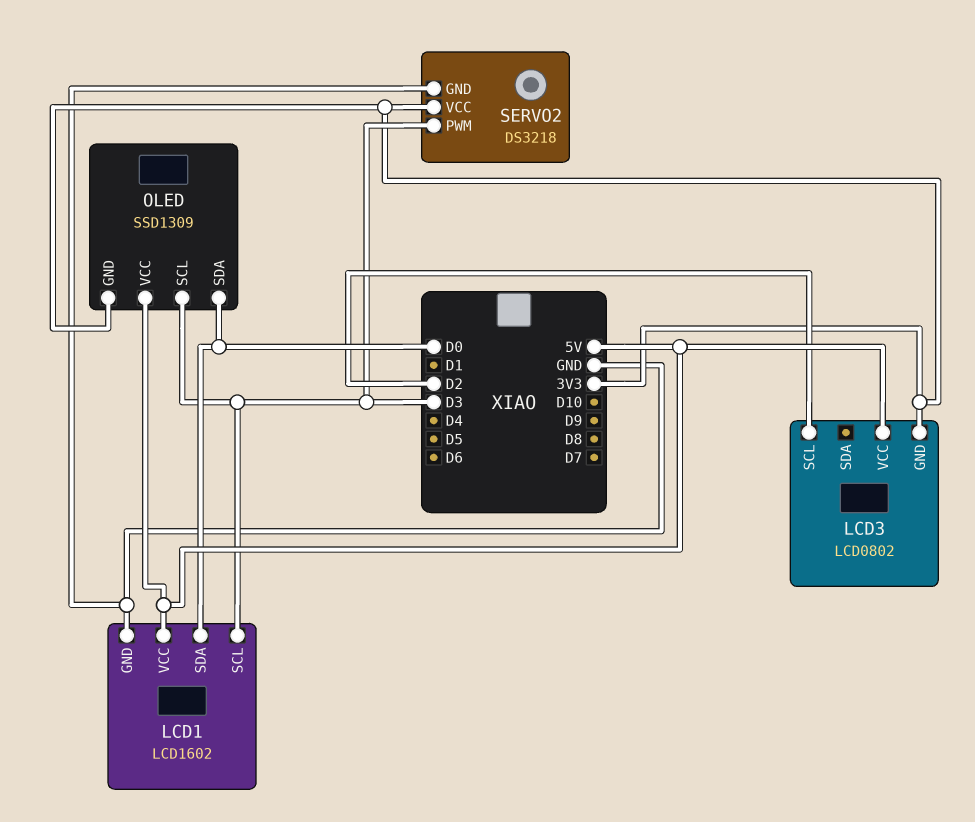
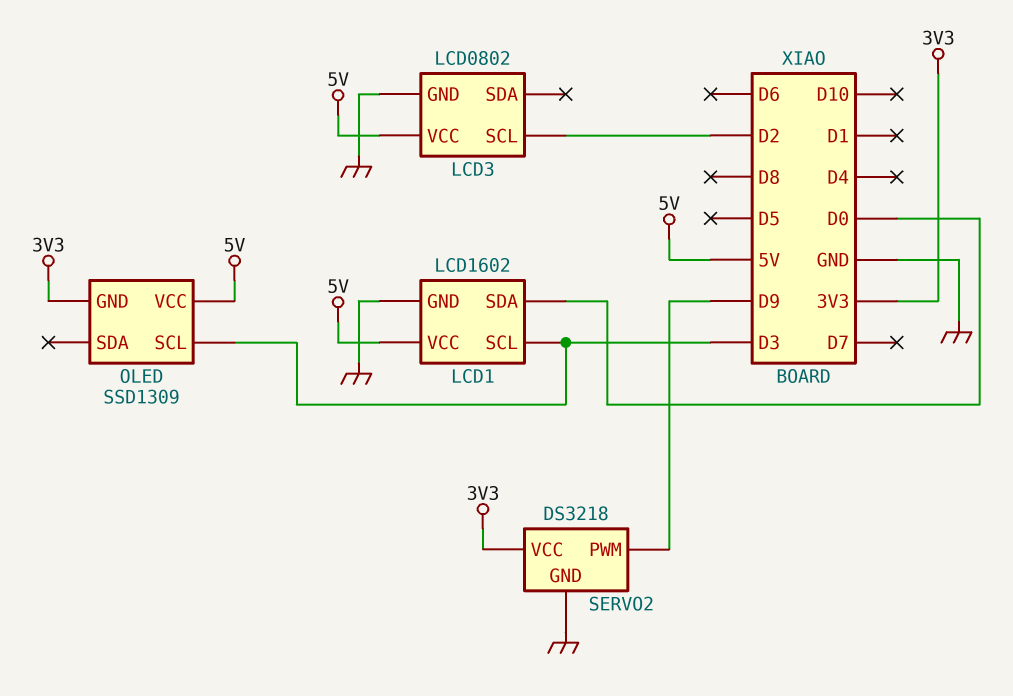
LCD3 pin GND: 3V3 -> GND
OLED pin SDA: D0 -> none
SERVO2 pin PWM: D3 -> D9

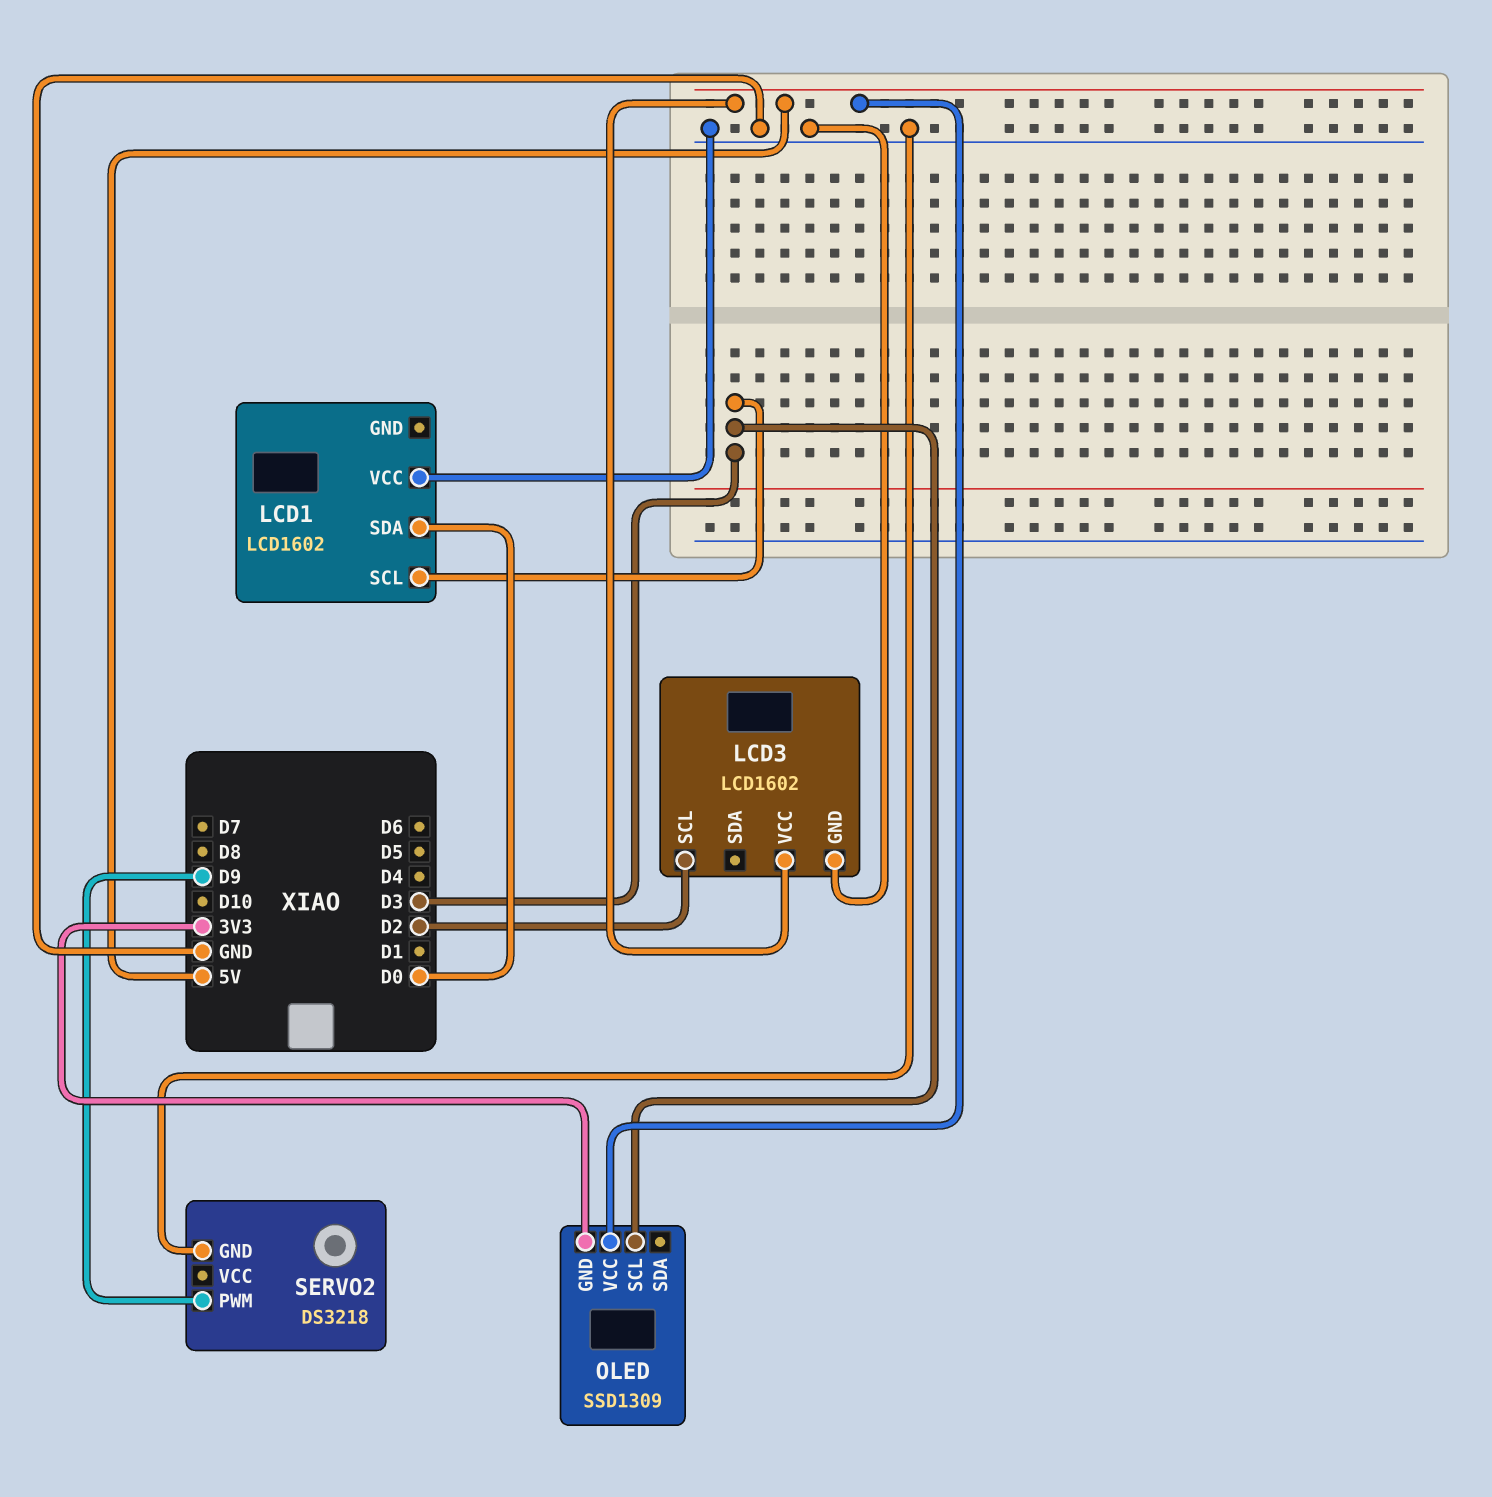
LCD1 pin GND: GND -> none
LCD1 pin VCC: 5V -> GND
LCD3: LCD0802 -> LCD1602
SERVO2 pin VCC: 3V3 -> none

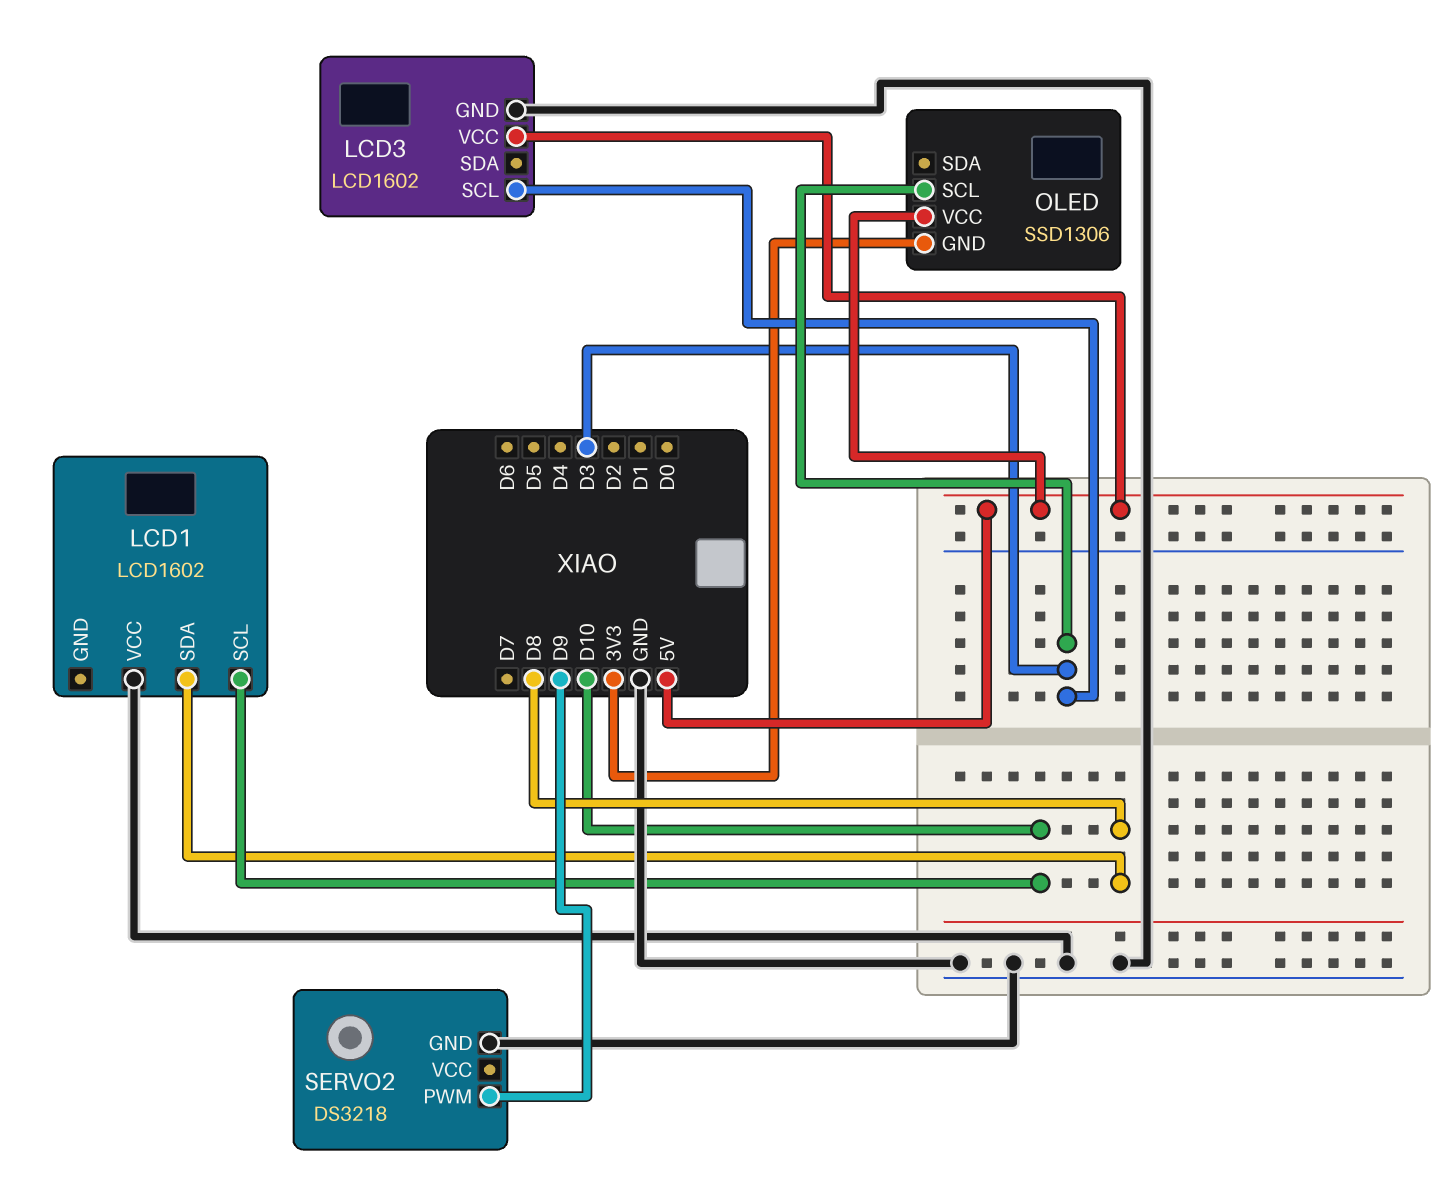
LCD1 pin SCL: D3 -> D10
LCD1 pin SDA: D0 -> D8
LCD3 pin SCL: D2 -> D3
OLED: SSD1309 -> SSD1306

